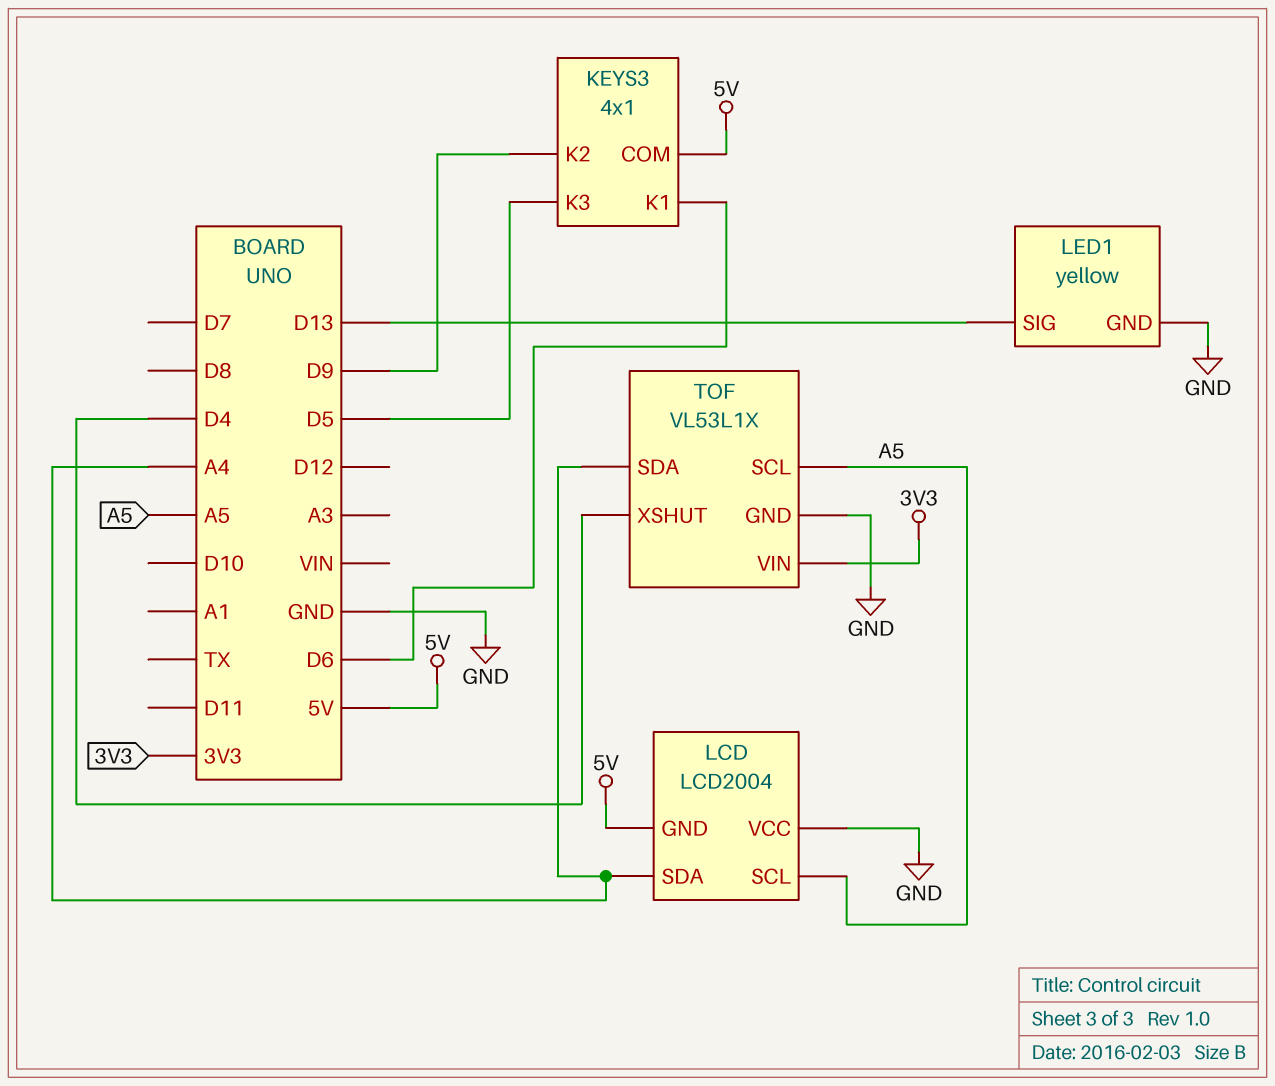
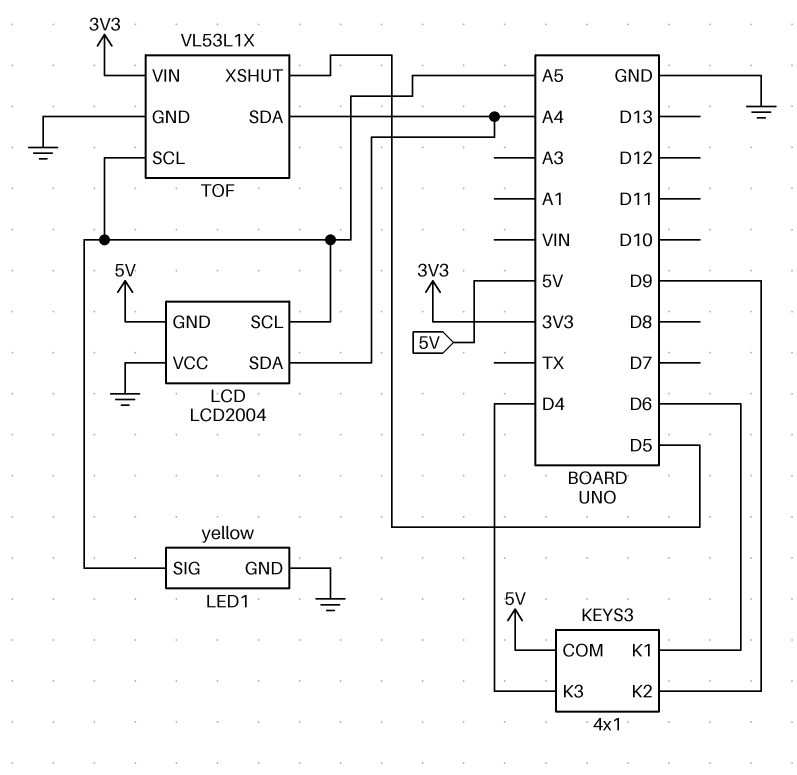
KEYS3 pin K3: D5 -> D4
LED1 pin SIG: D13 -> A5
TOF pin XSHUT: D4 -> D5

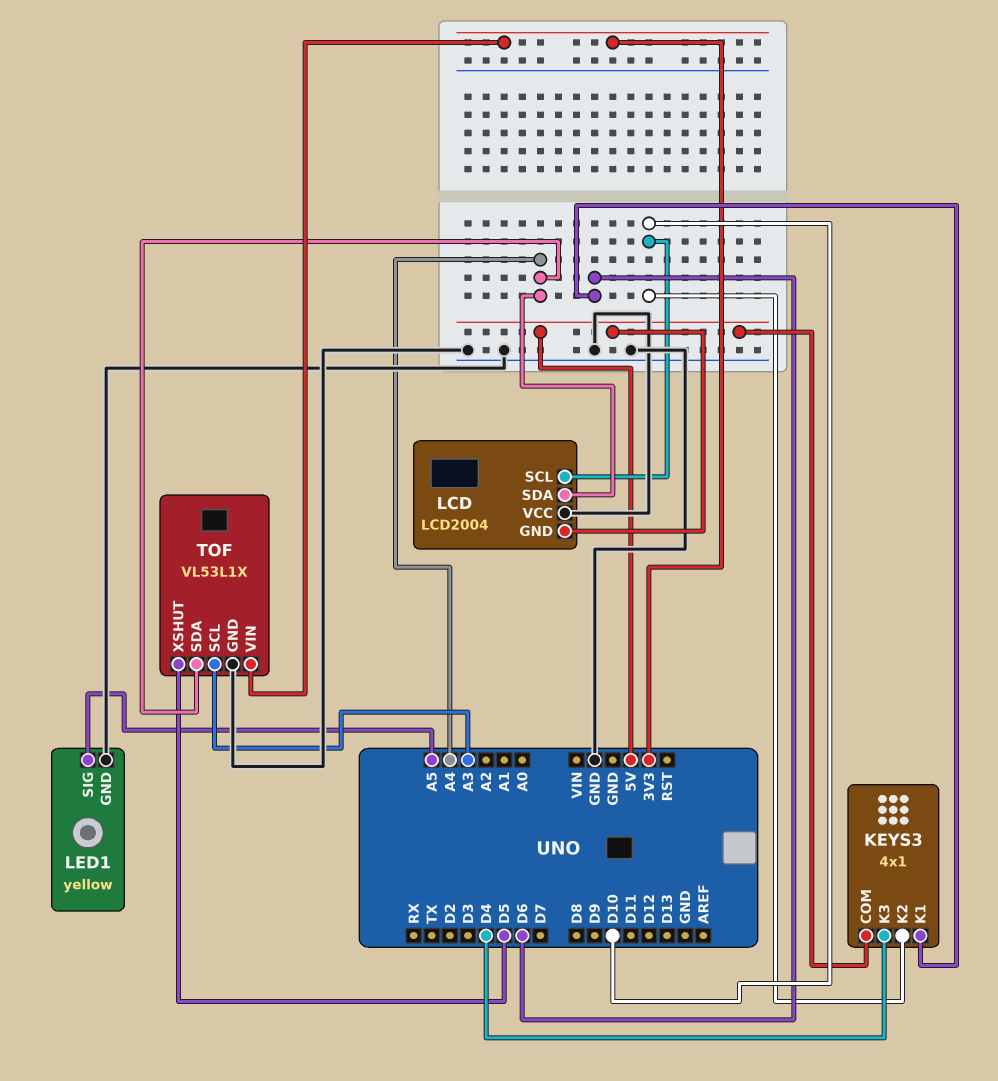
KEYS3 pin K2: D9 -> D10
LCD pin SCL: A5 -> D10
TOF pin SCL: A5 -> A3

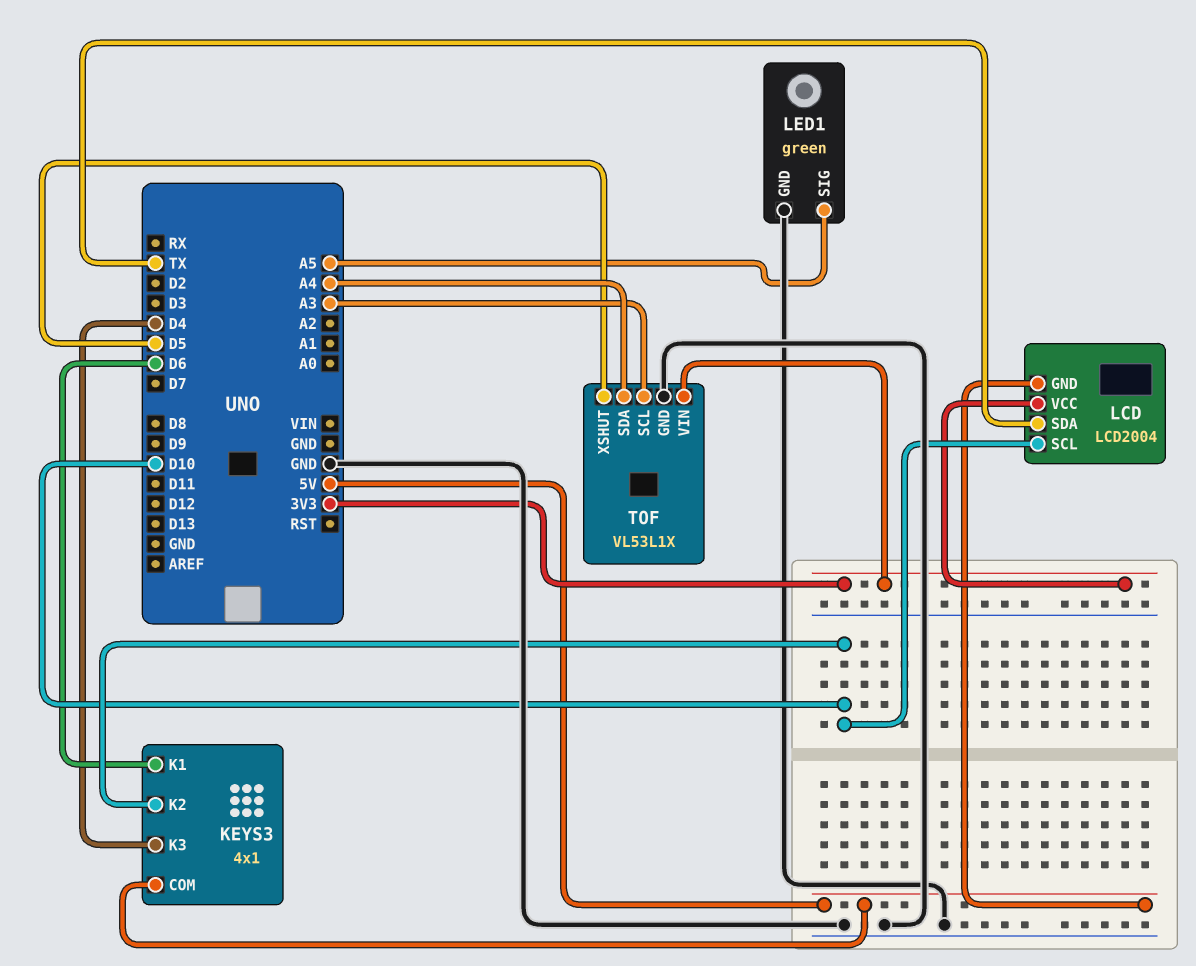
LCD pin SDA: A4 -> TX
LCD pin VCC: GND -> 3V3
LED1: yellow -> green

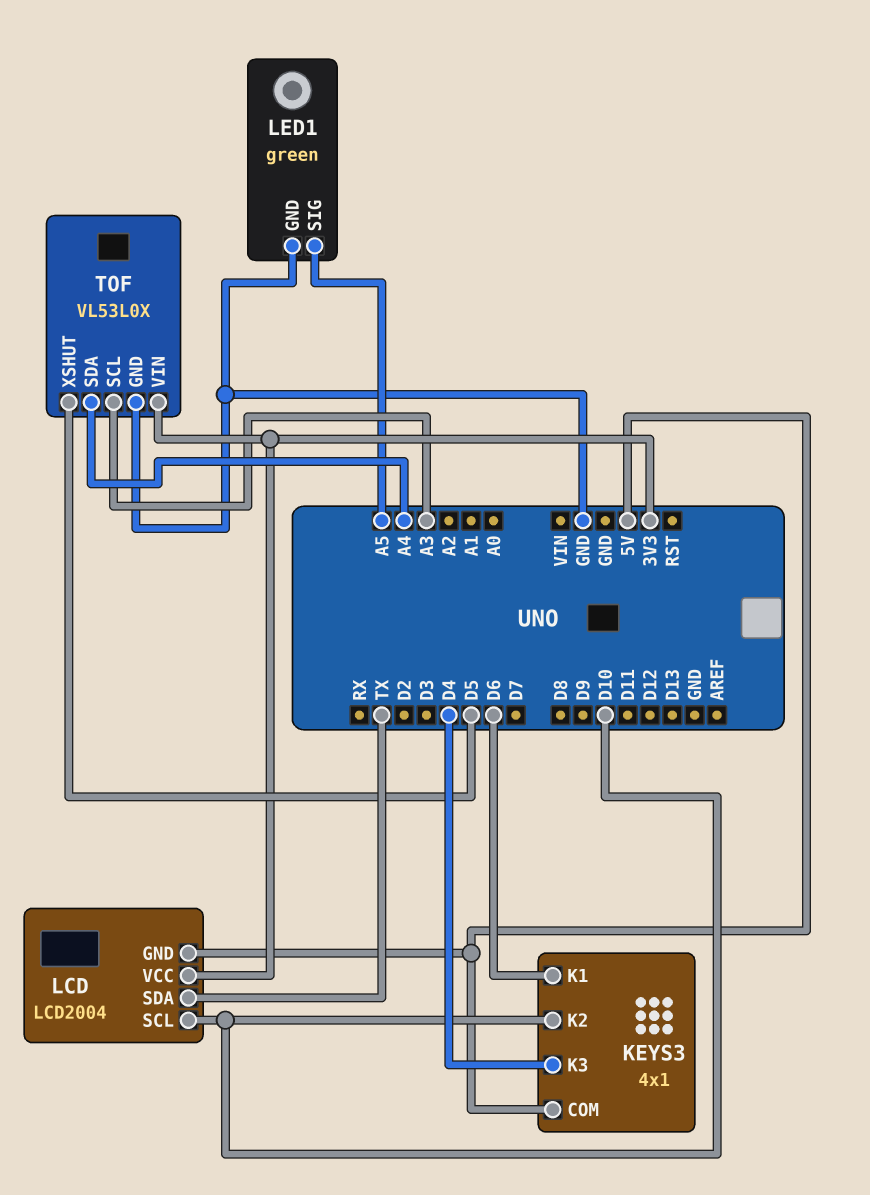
TOF: VL53L1X -> VL53L0X

